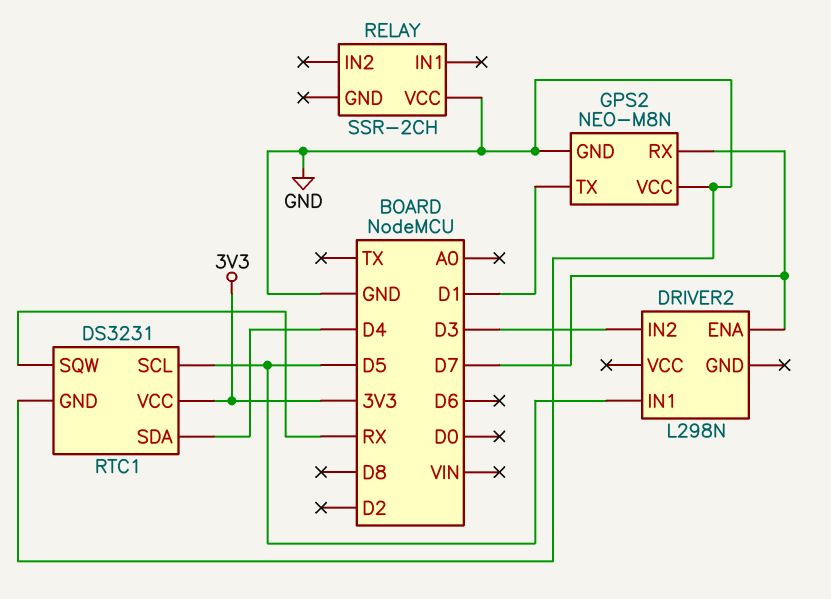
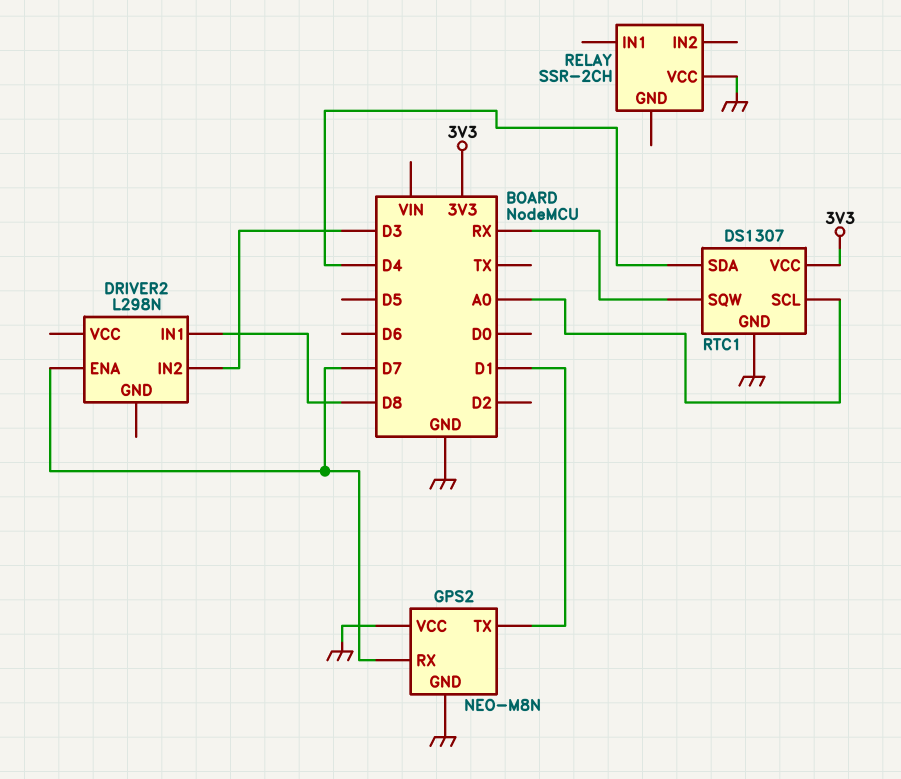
DRIVER2 pin IN1: D5 -> D8
RTC1: DS3231 -> DS1307
RTC1 pin SCL: D5 -> A0

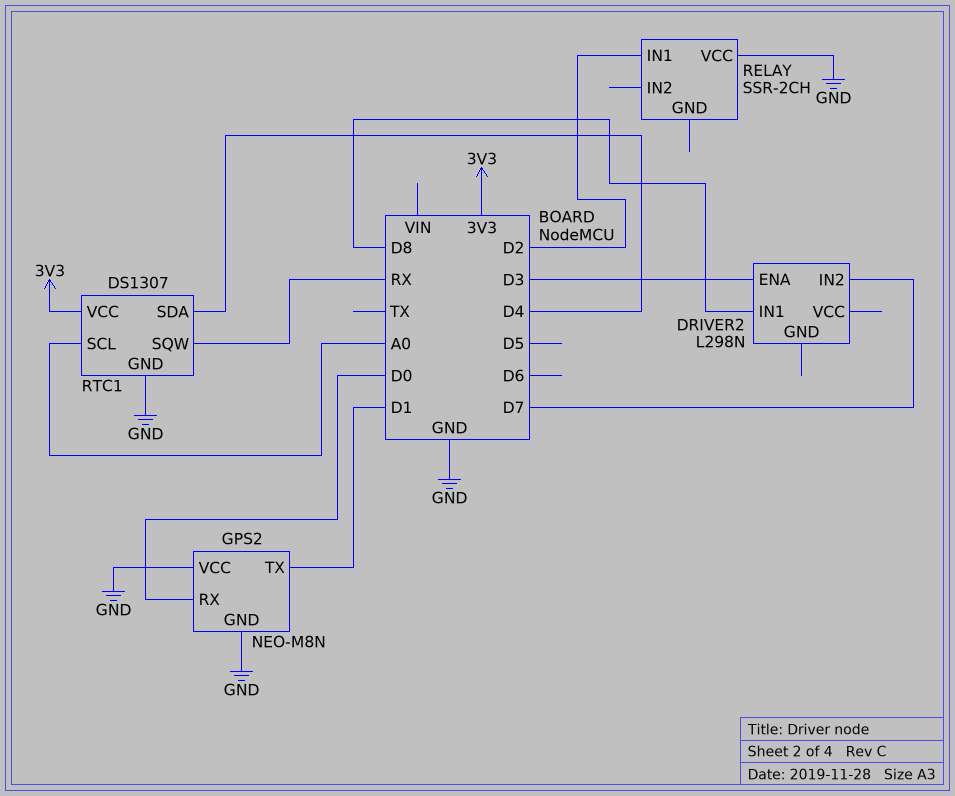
DRIVER2 pin ENA: D7 -> D3
DRIVER2 pin IN2: D3 -> D7
GPS2 pin RX: D7 -> D0
RELAY pin IN1: none -> D2

